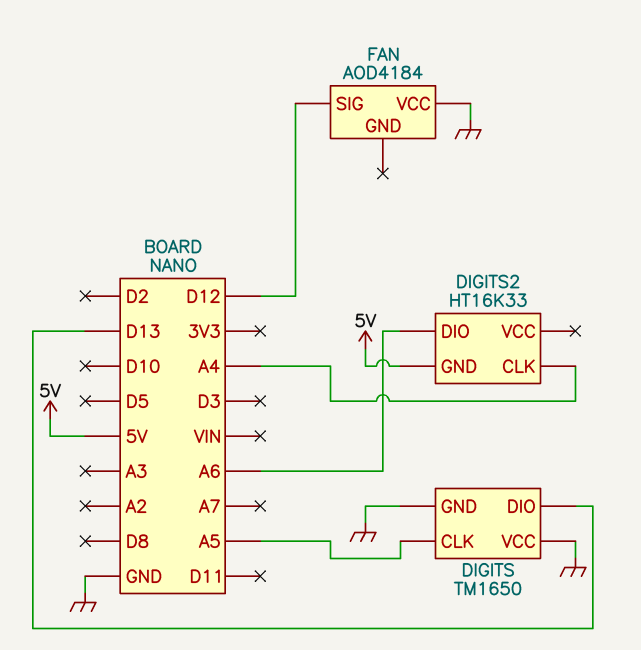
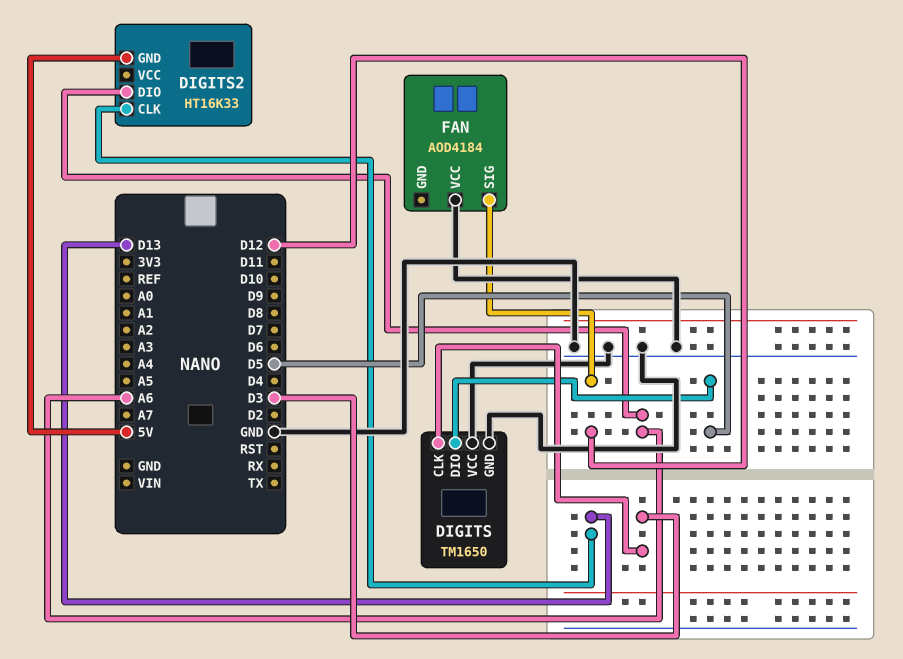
DIGITS pin CLK: A5 -> D3
DIGITS pin DIO: D13 -> D5
DIGITS2 pin CLK: A4 -> D13

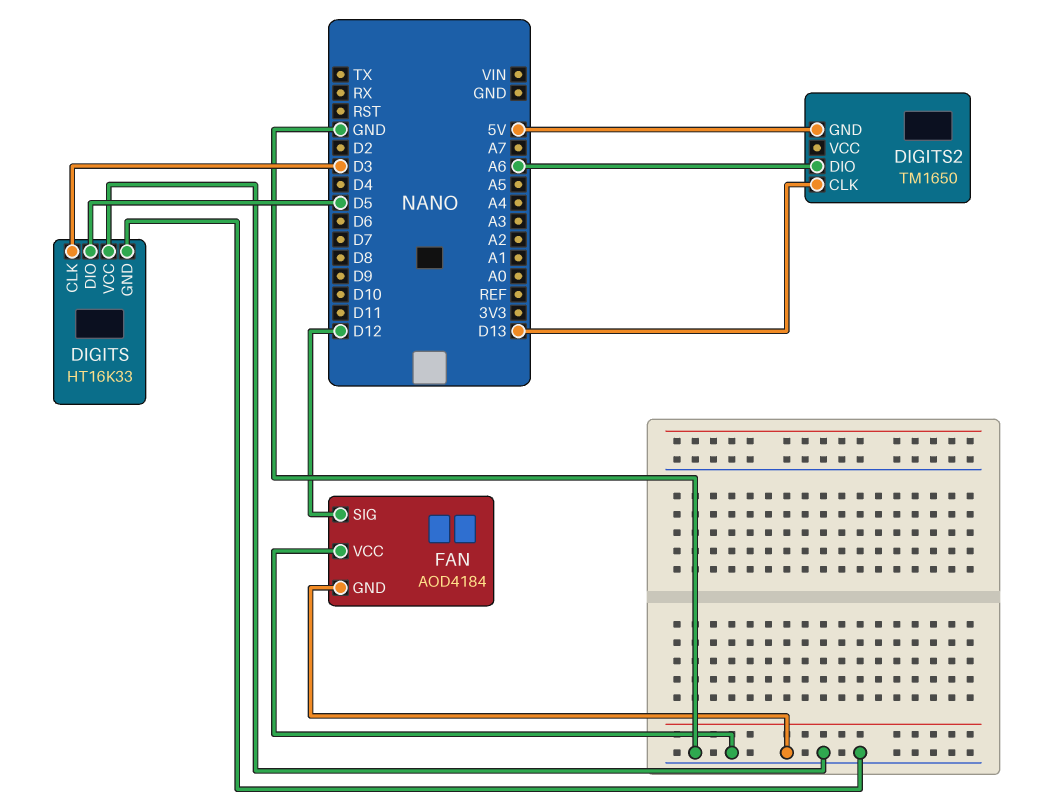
DIGITS: TM1650 -> HT16K33
DIGITS2: HT16K33 -> TM1650
FAN pin GND: none -> GND

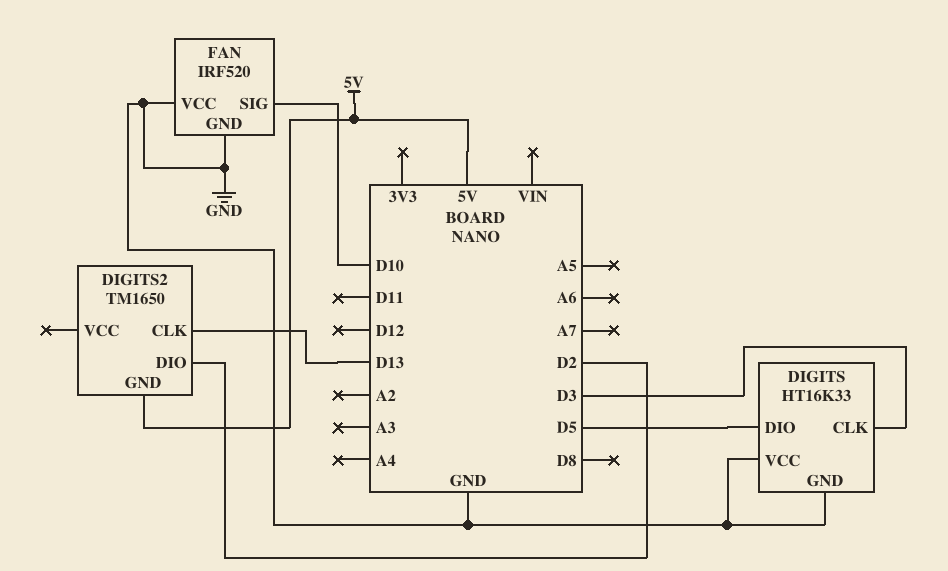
DIGITS2 pin DIO: A6 -> D2
FAN: AOD4184 -> IRF520
FAN pin SIG: D12 -> D10

